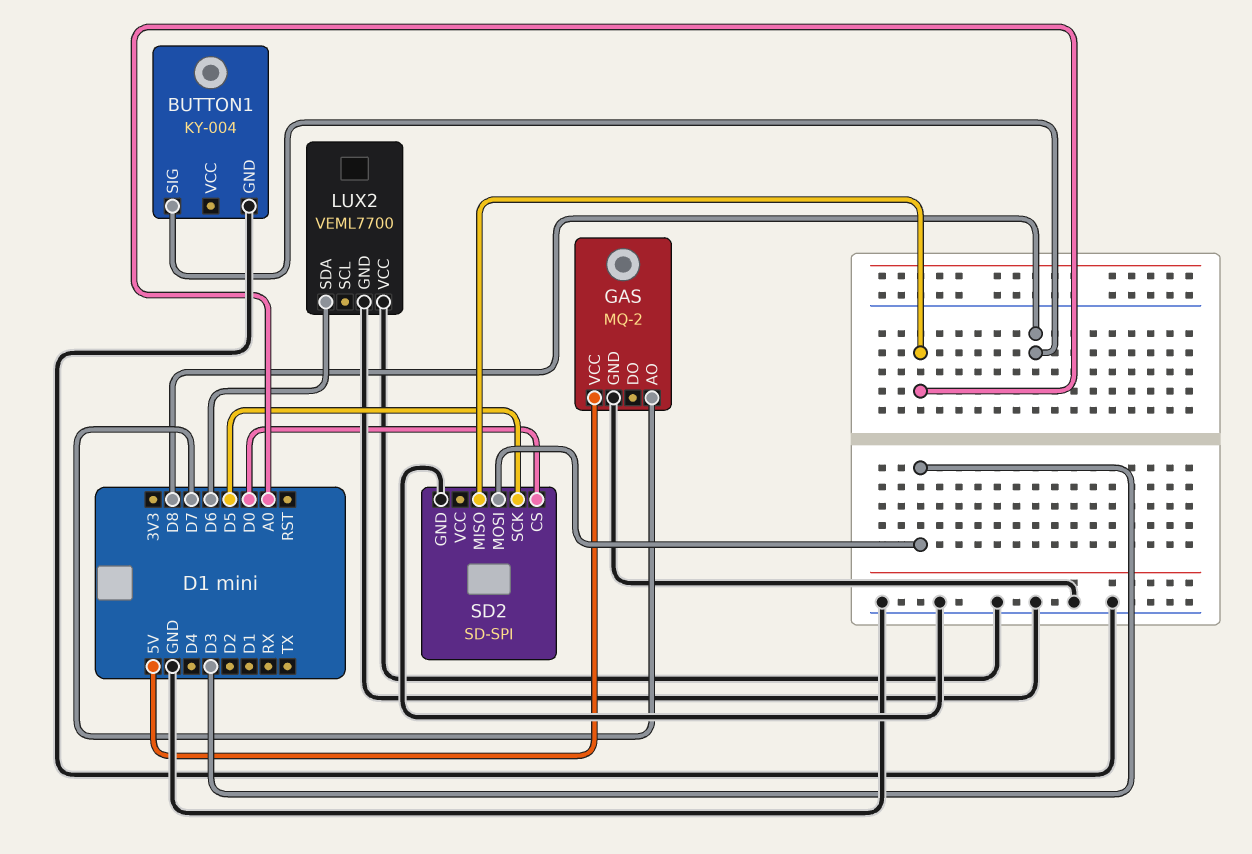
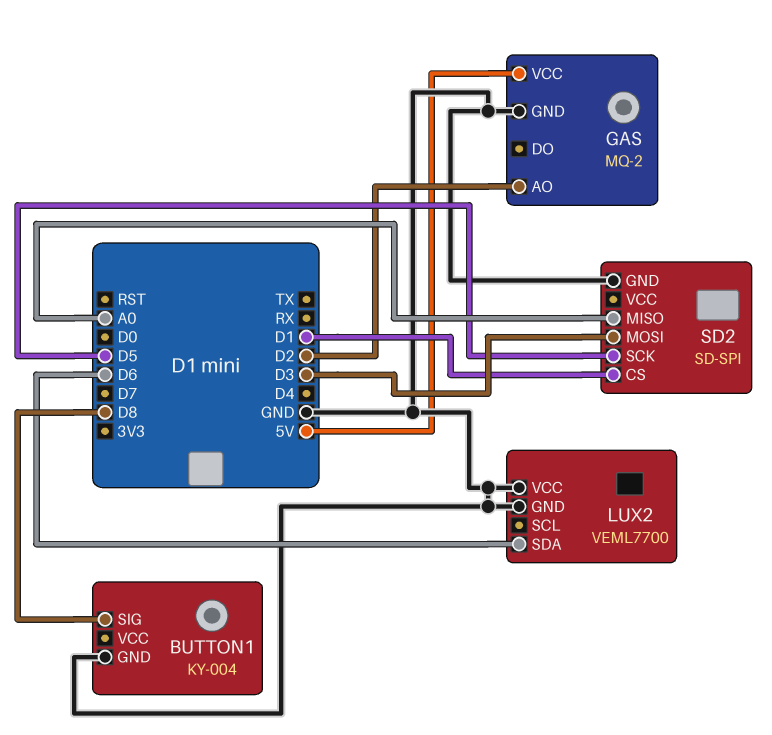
GAS pin AO: D7 -> D2
SD2 pin CS: D0 -> D1

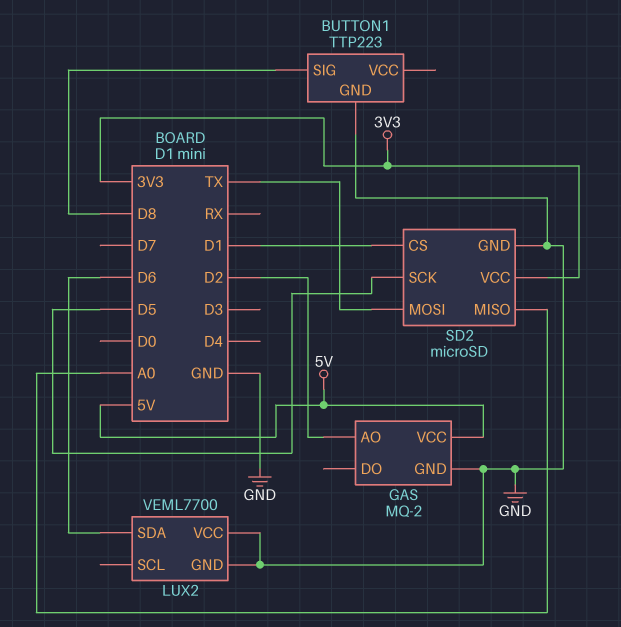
BUTTON1: KY-004 -> TTP223
SD2: SD-SPI -> microSD
SD2 pin MOSI: D3 -> TX
SD2 pin VCC: none -> 3V3

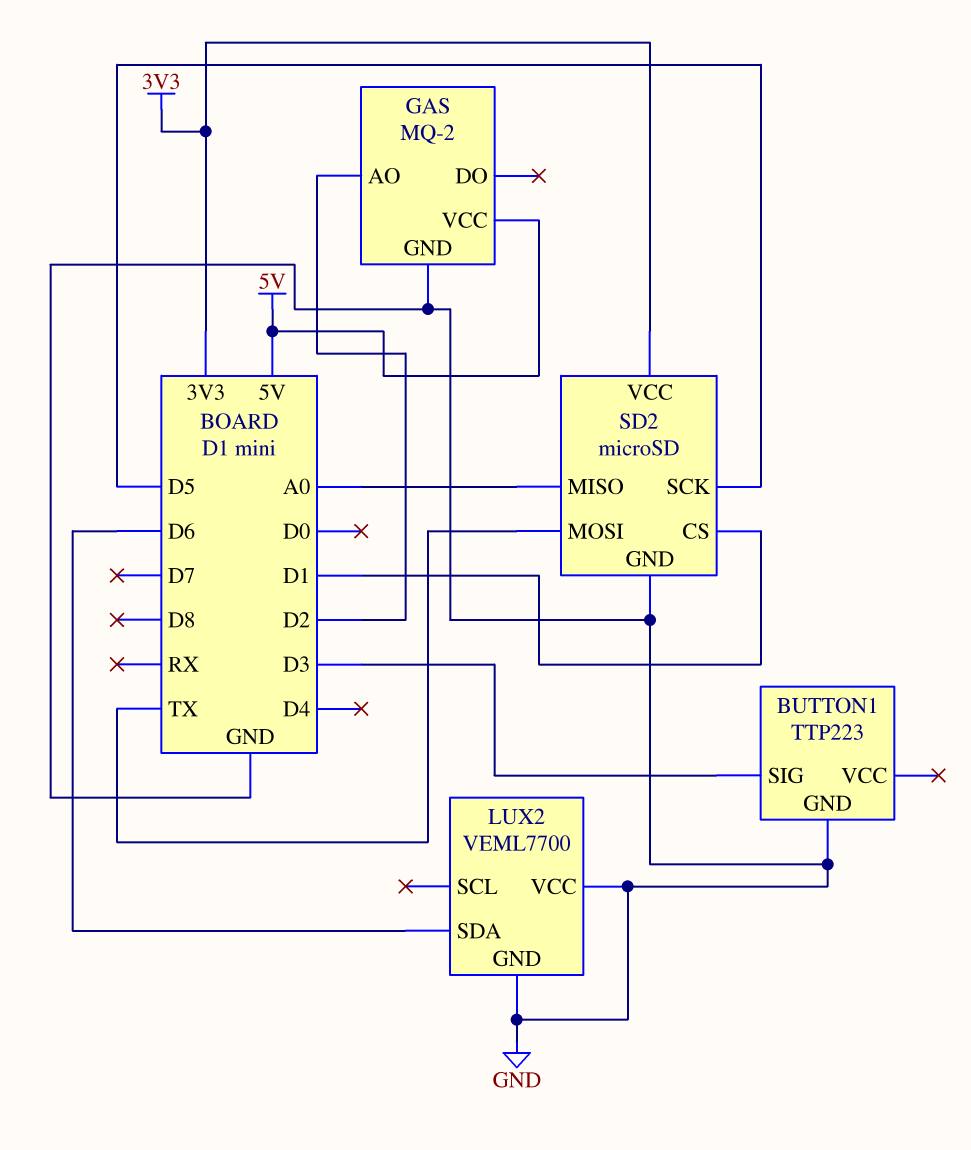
BUTTON1 pin SIG: D8 -> D3

